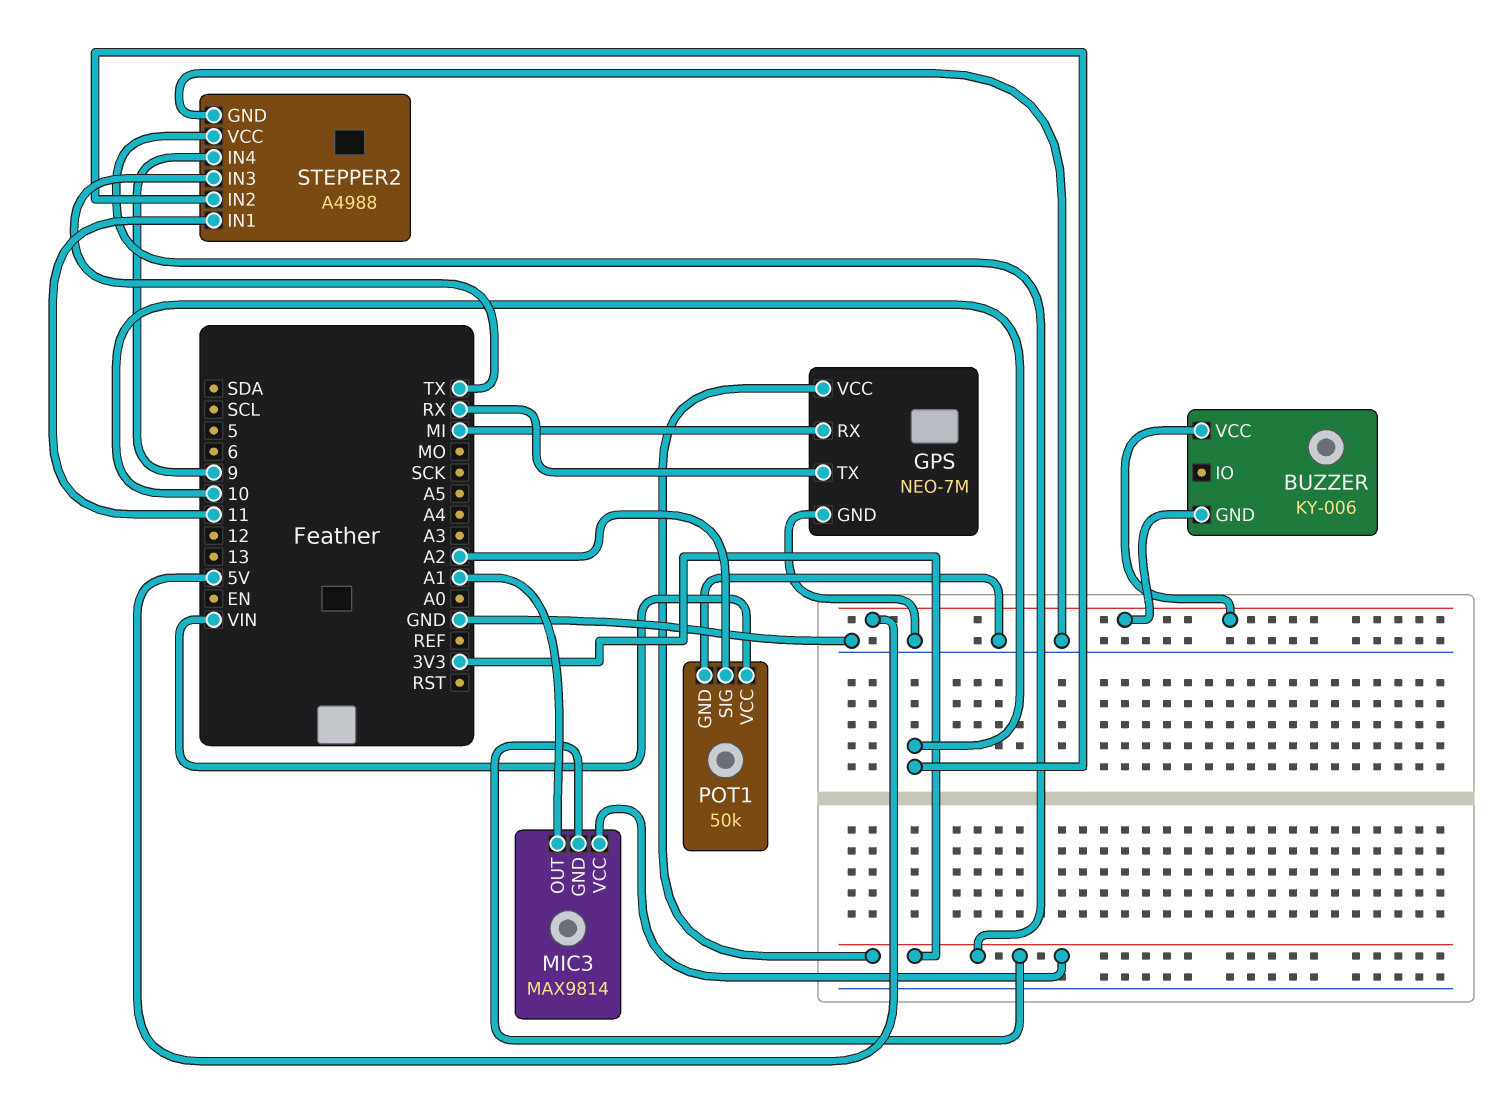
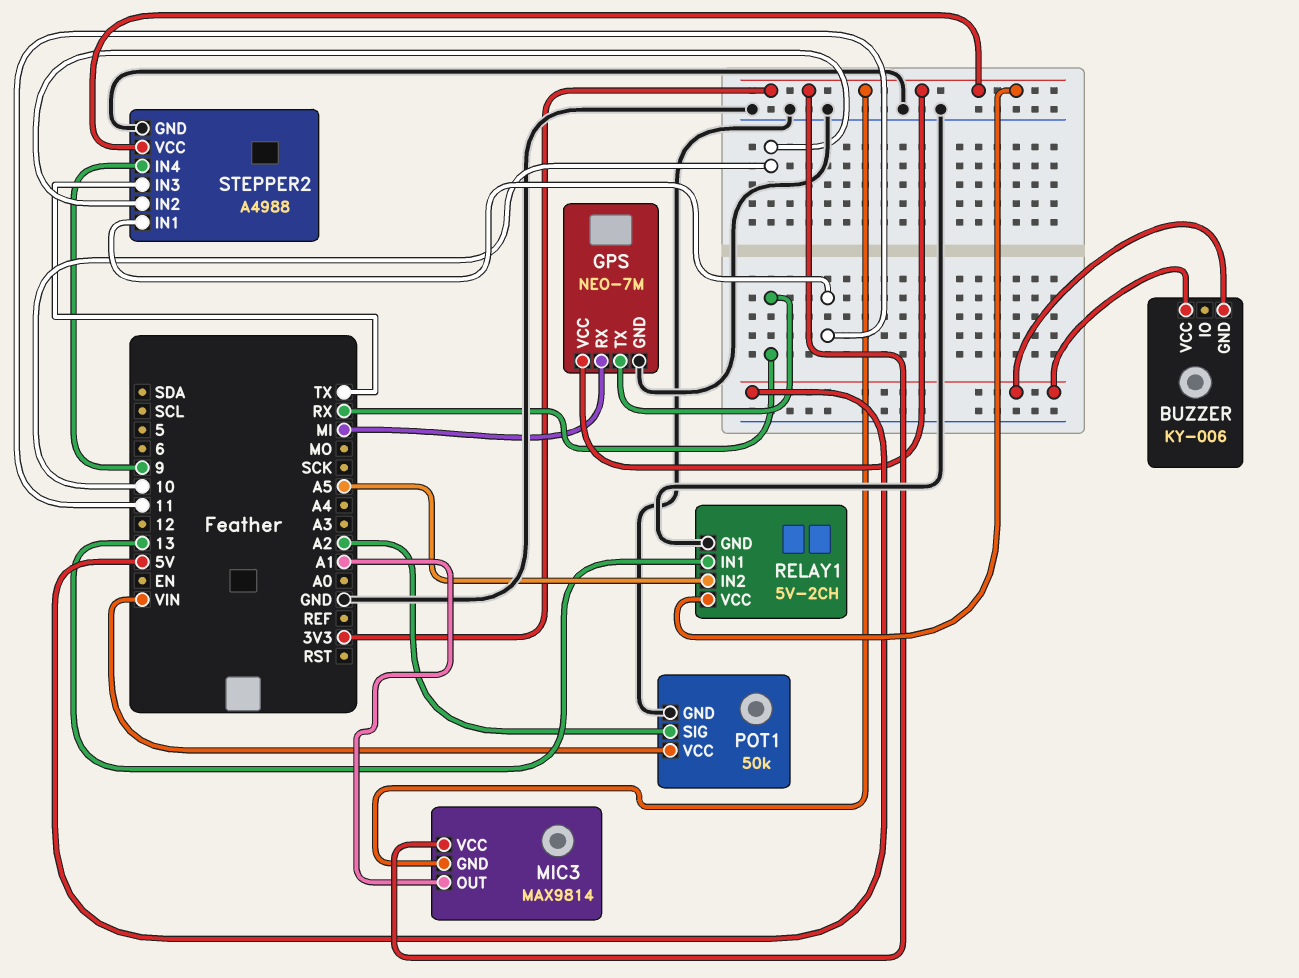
RELAY1: none -> 5V-2CH
RELAY1 pin GND: none -> GND
RELAY1 pin IN1: none -> 13
RELAY1 pin IN2: none -> A5
RELAY1 pin VCC: none -> 3V3

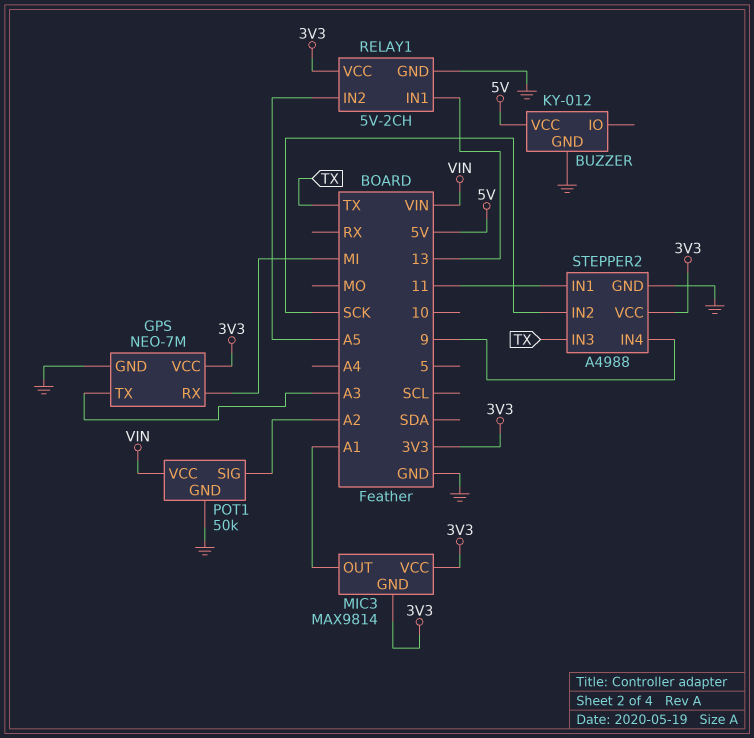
BUZZER: KY-006 -> KY-012
BUZZER pin GND: 5V -> GND
GPS pin TX: RX -> A3
STEPPER2 pin IN2: 10 -> SCK

